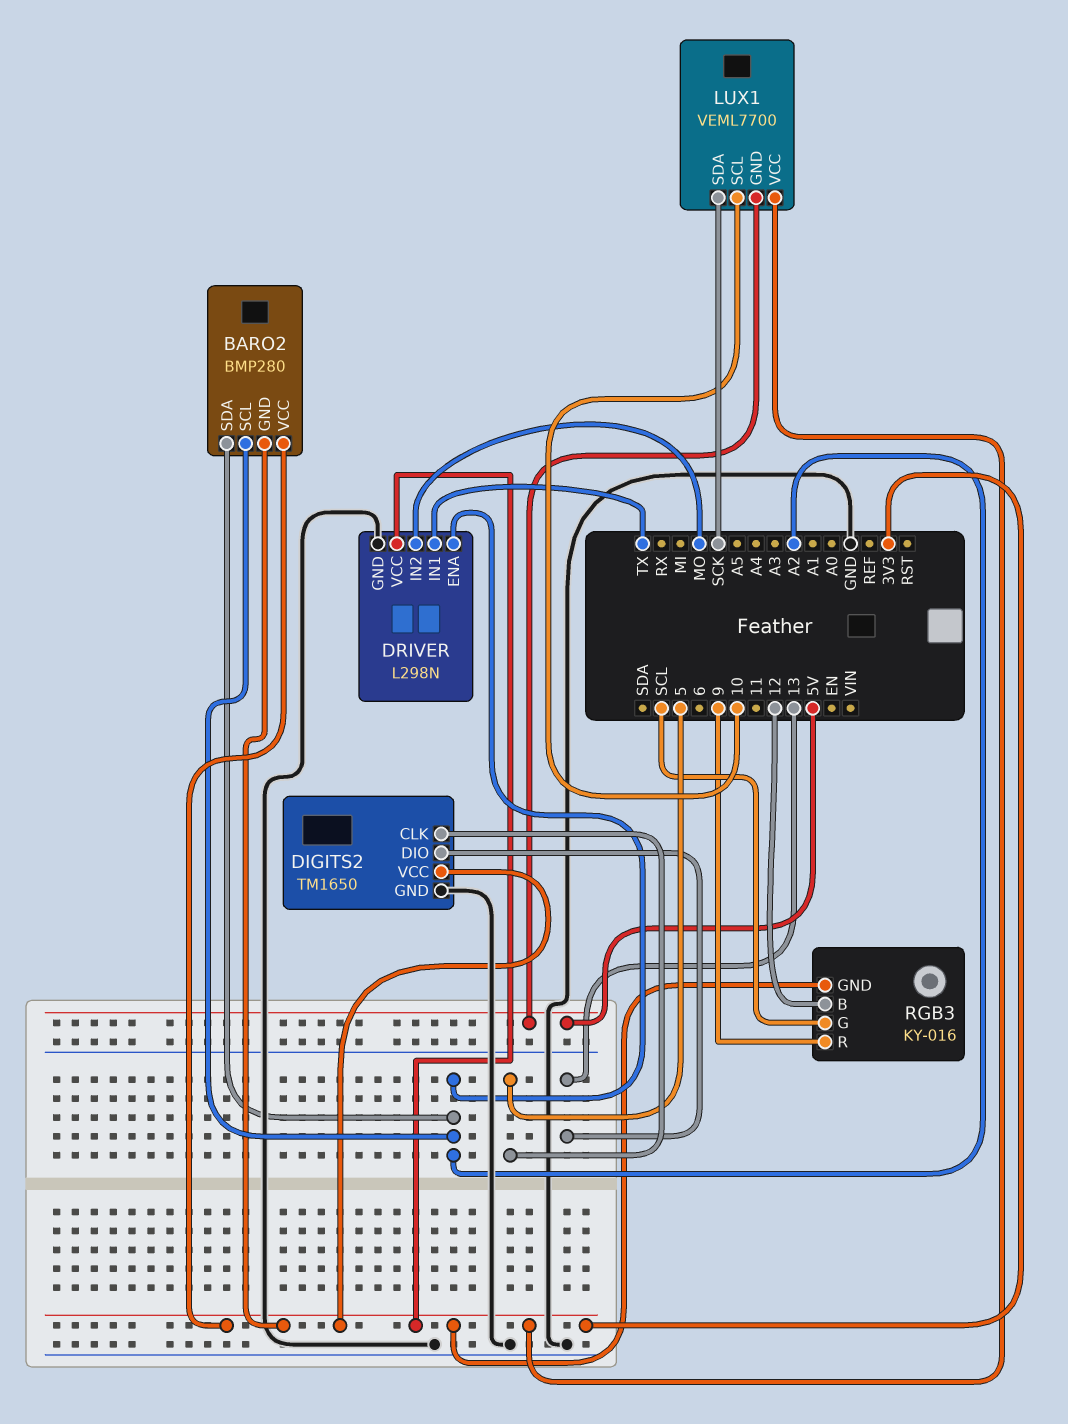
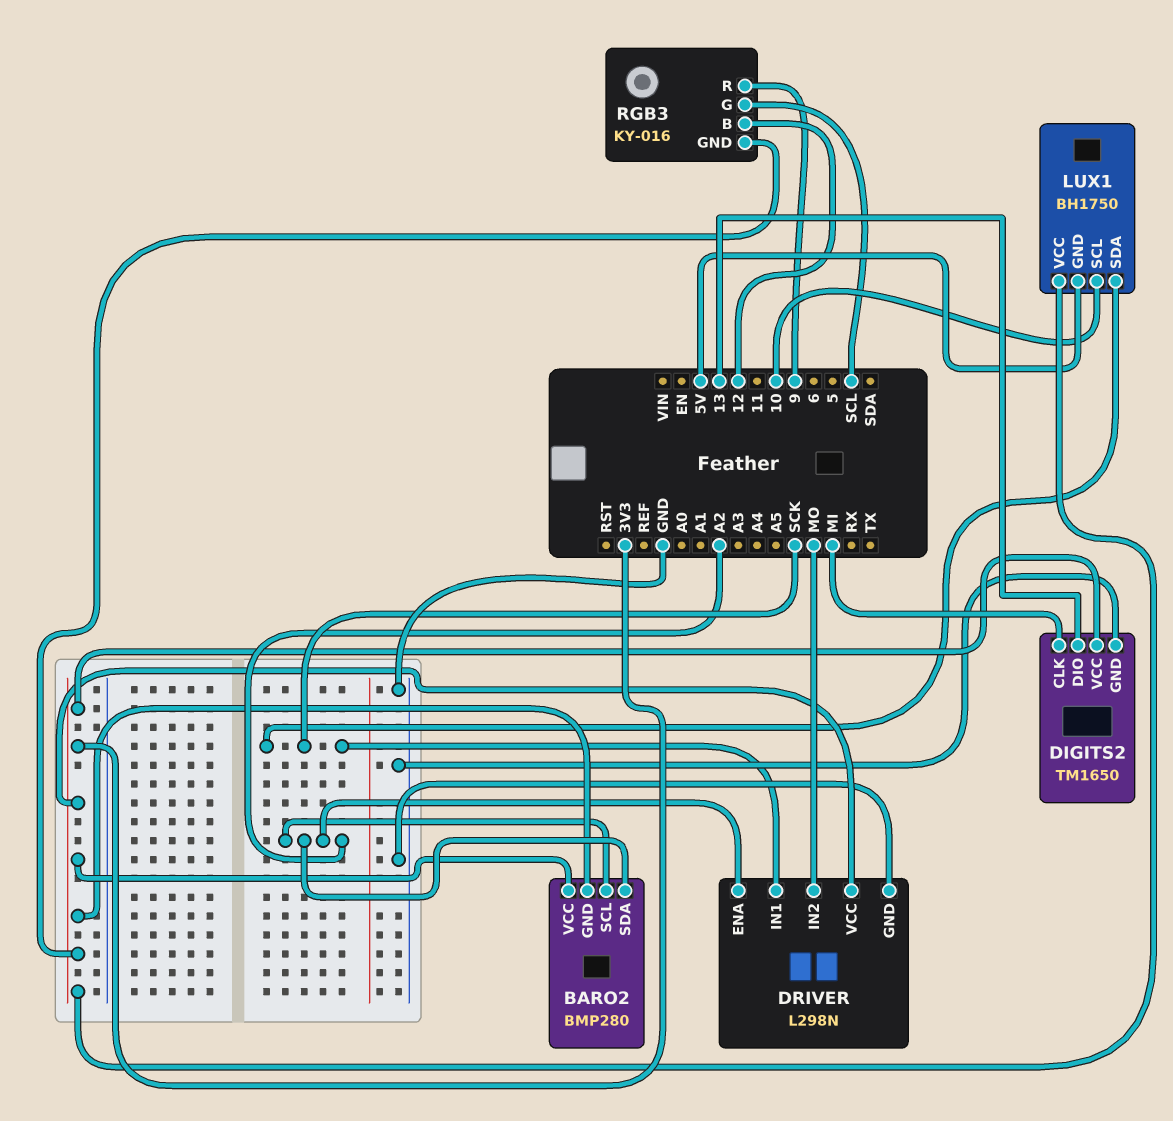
DIGITS2 pin CLK: 5 -> MI
DRIVER pin IN1: TX -> SCK
LUX1: VEML7700 -> BH1750

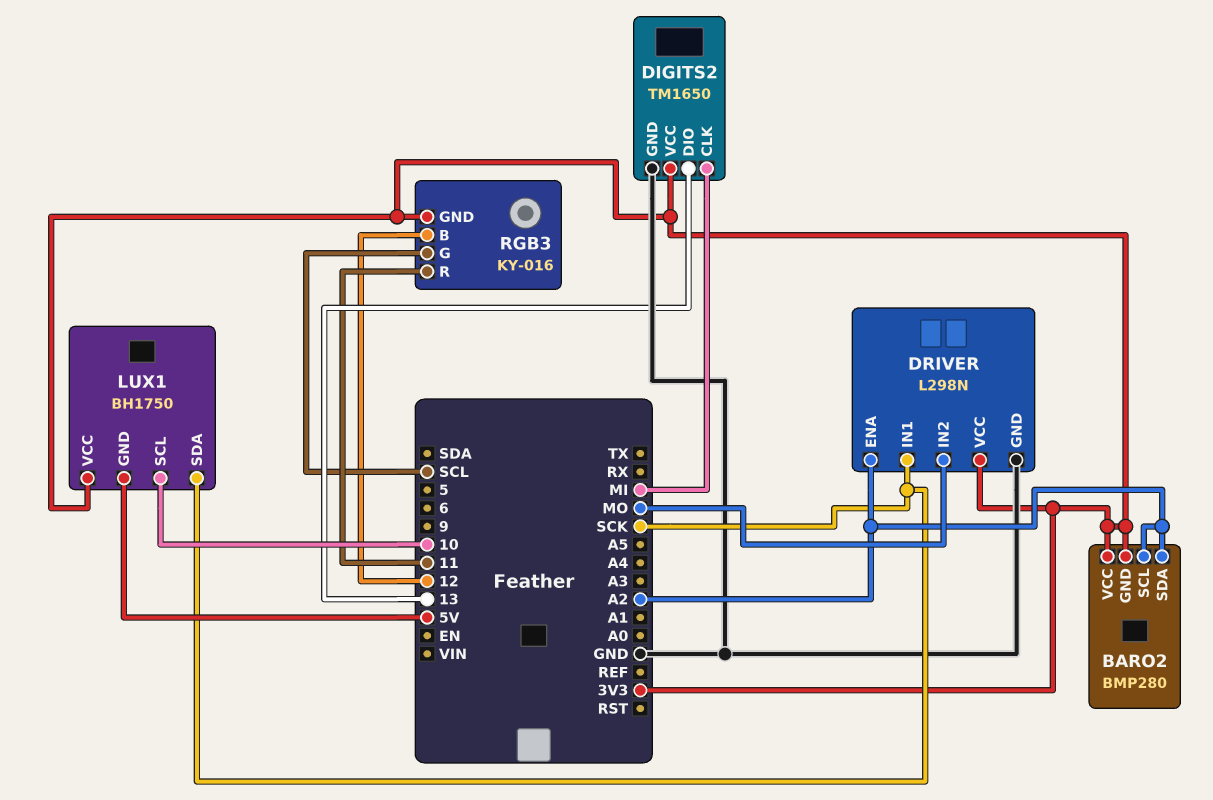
RGB3 pin R: 9 -> 11

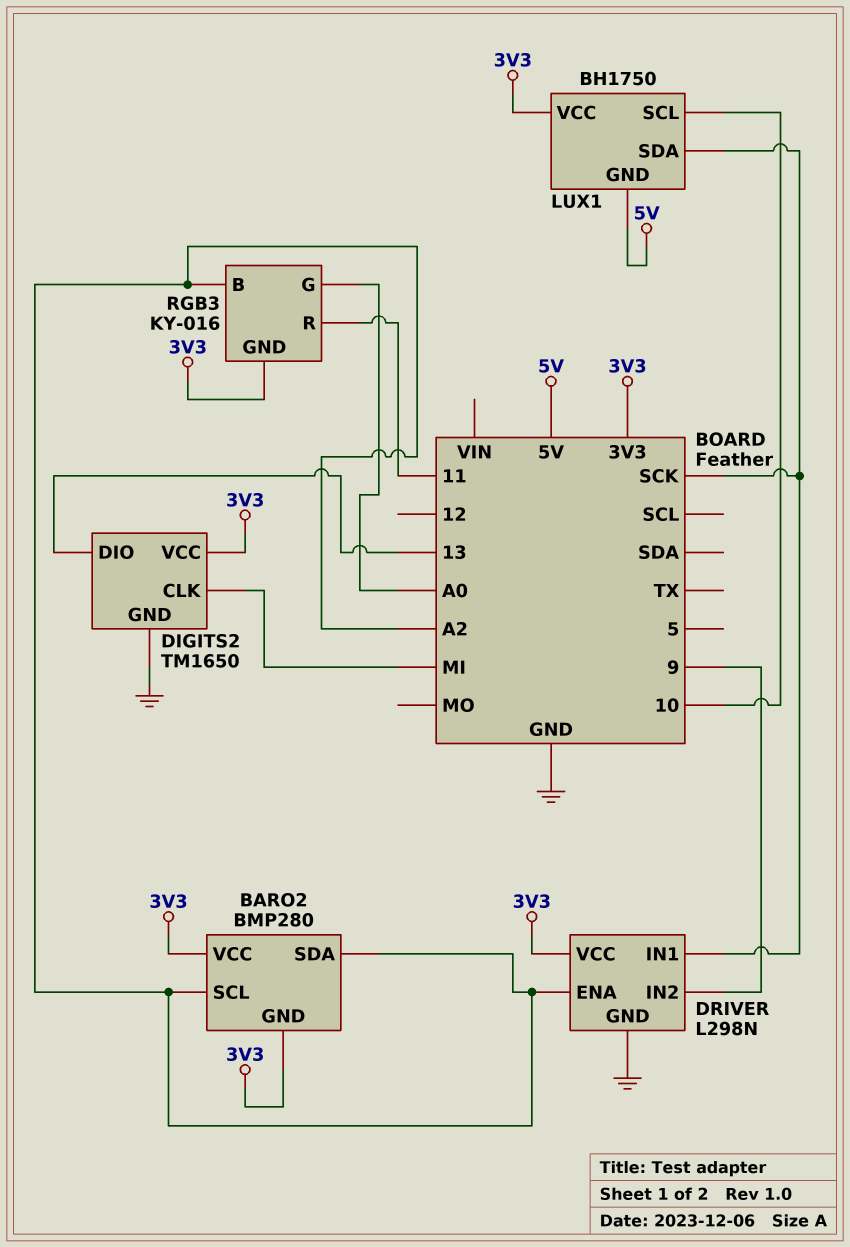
DRIVER pin IN2: MO -> 9
RGB3 pin B: 12 -> A2
RGB3 pin G: SCL -> A0

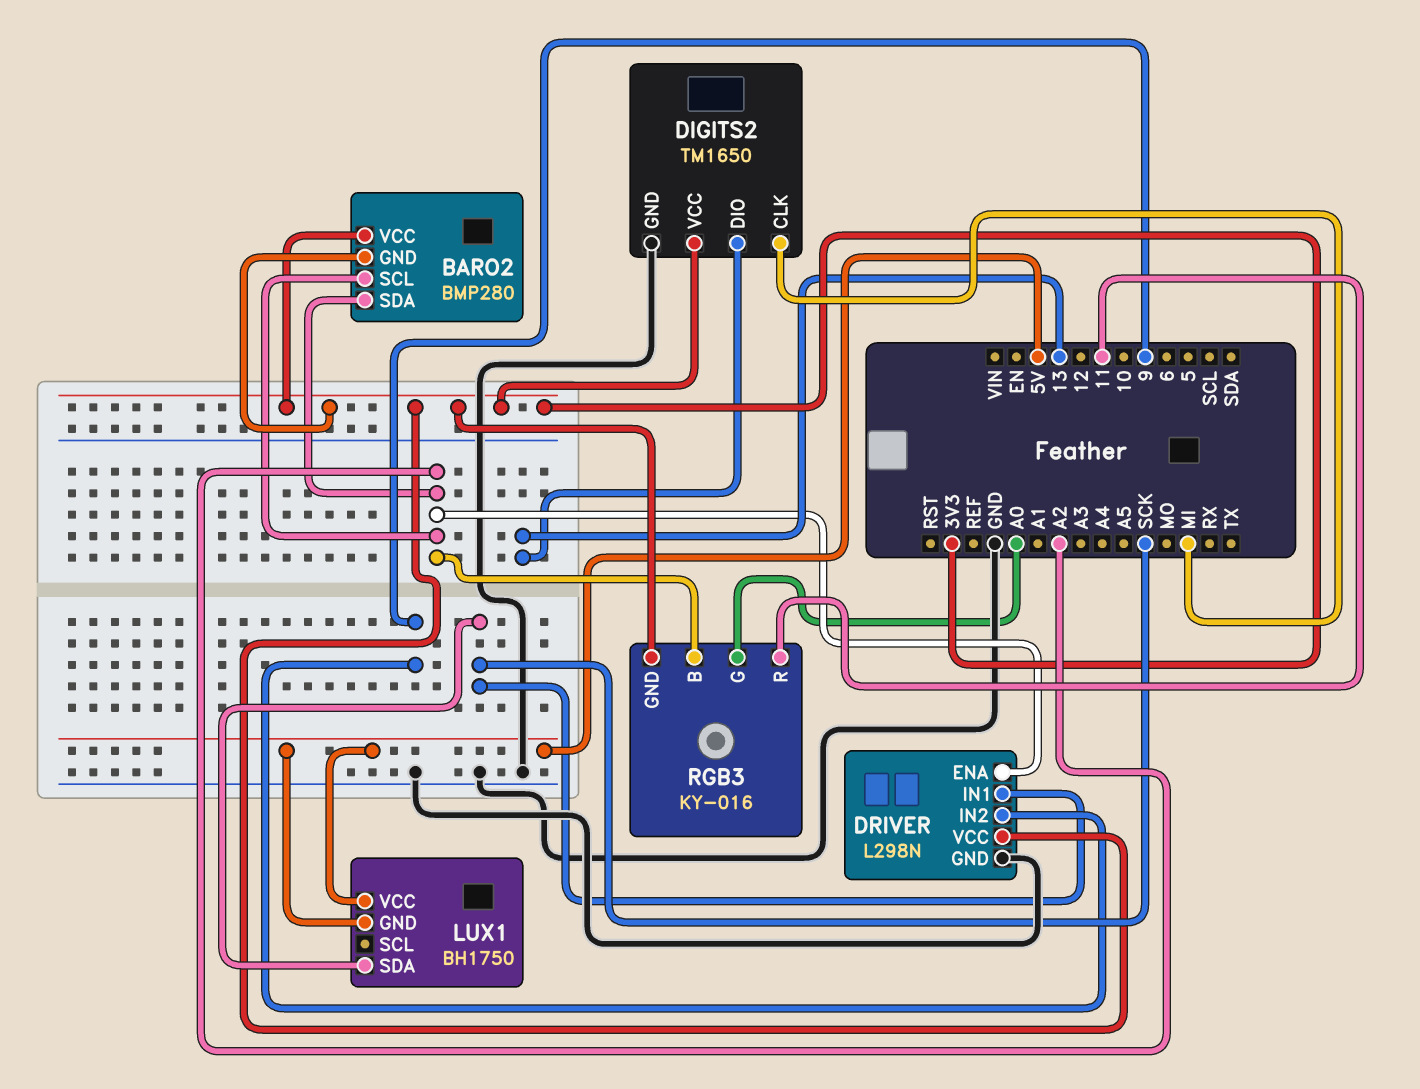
LUX1 pin SCL: 10 -> none
LUX1 pin VCC: 3V3 -> 5V

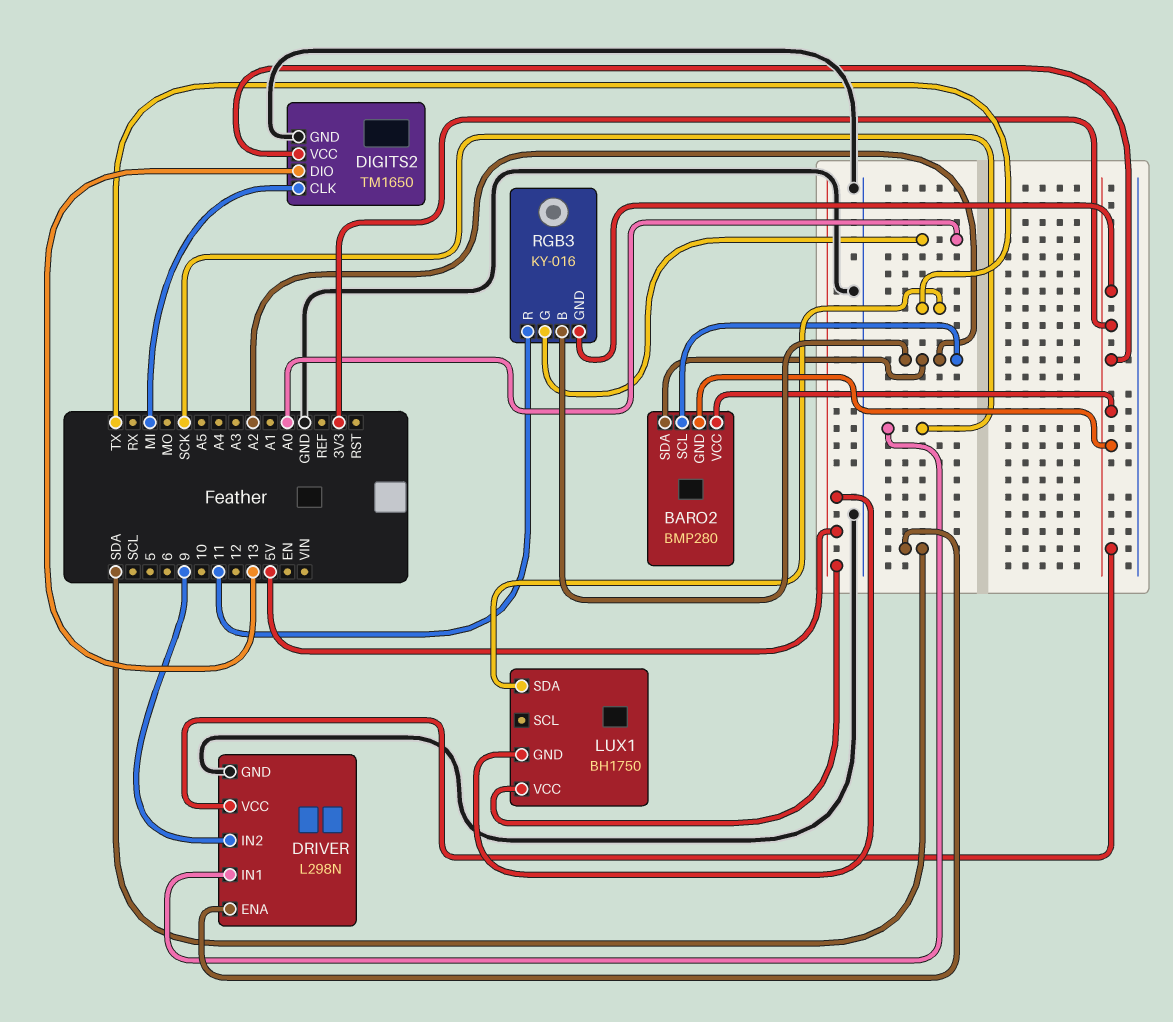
DRIVER pin ENA: A2 -> SDA
LUX1 pin SDA: SCK -> TX

